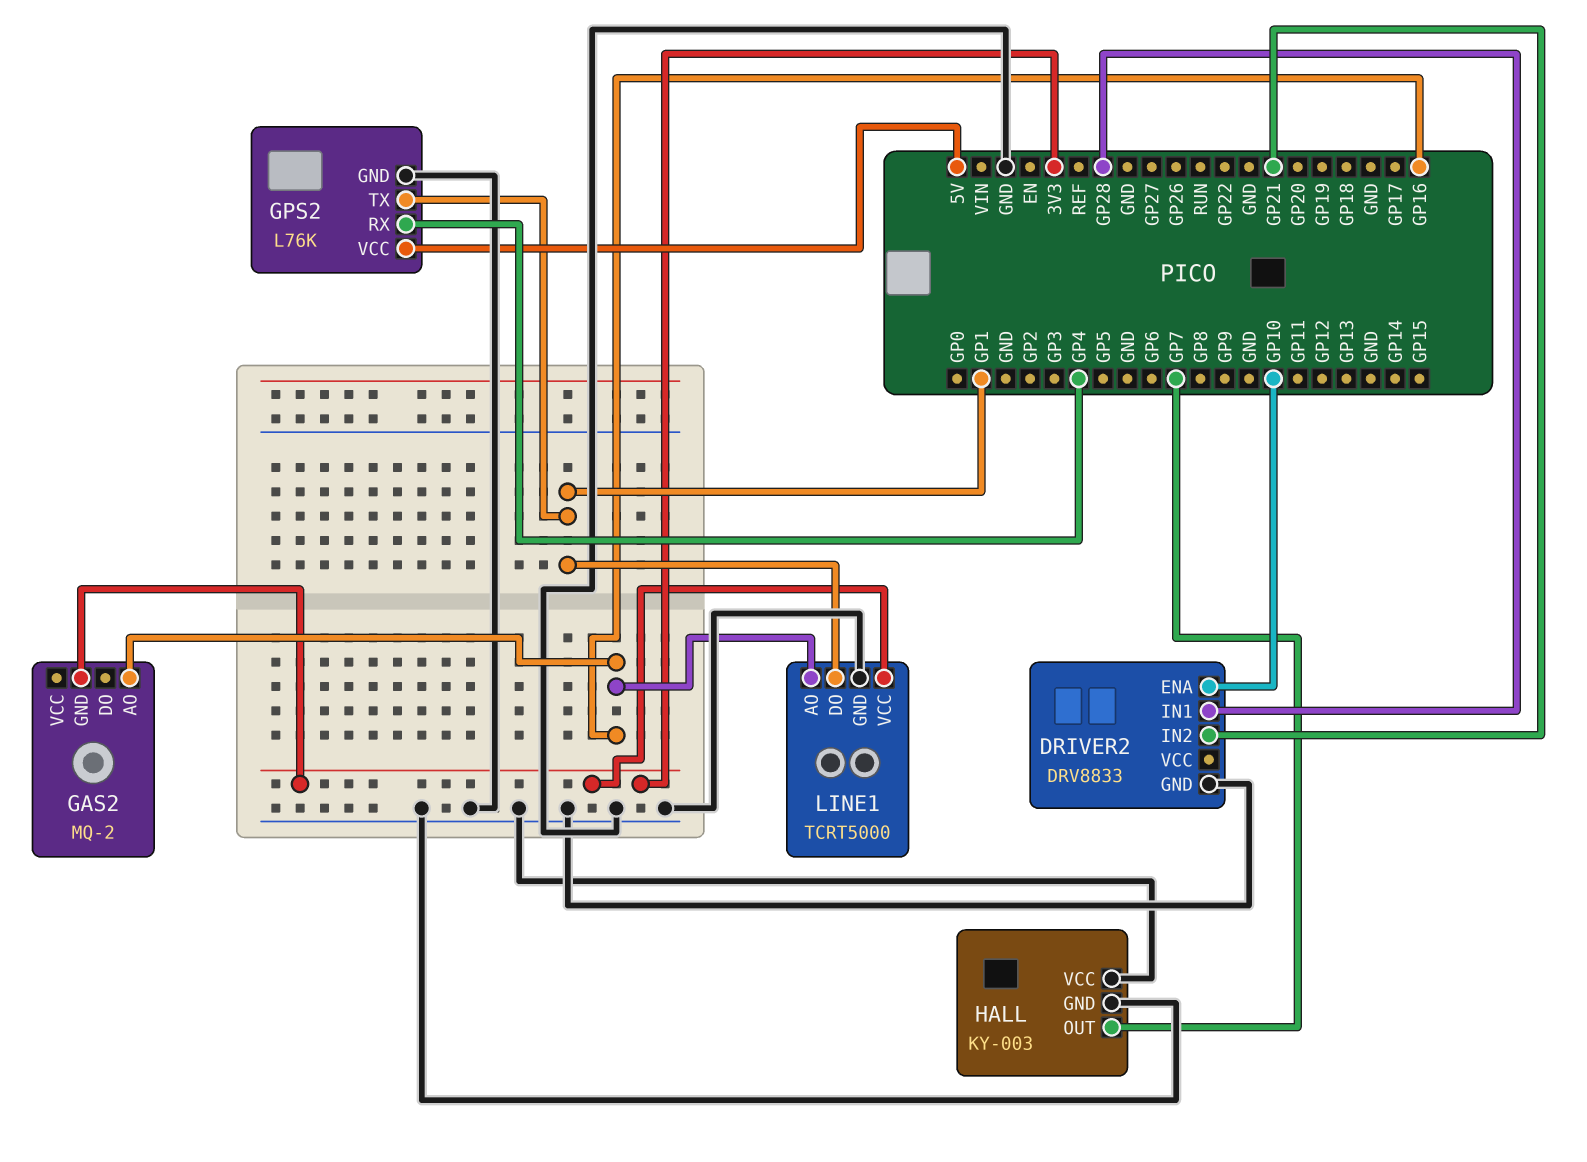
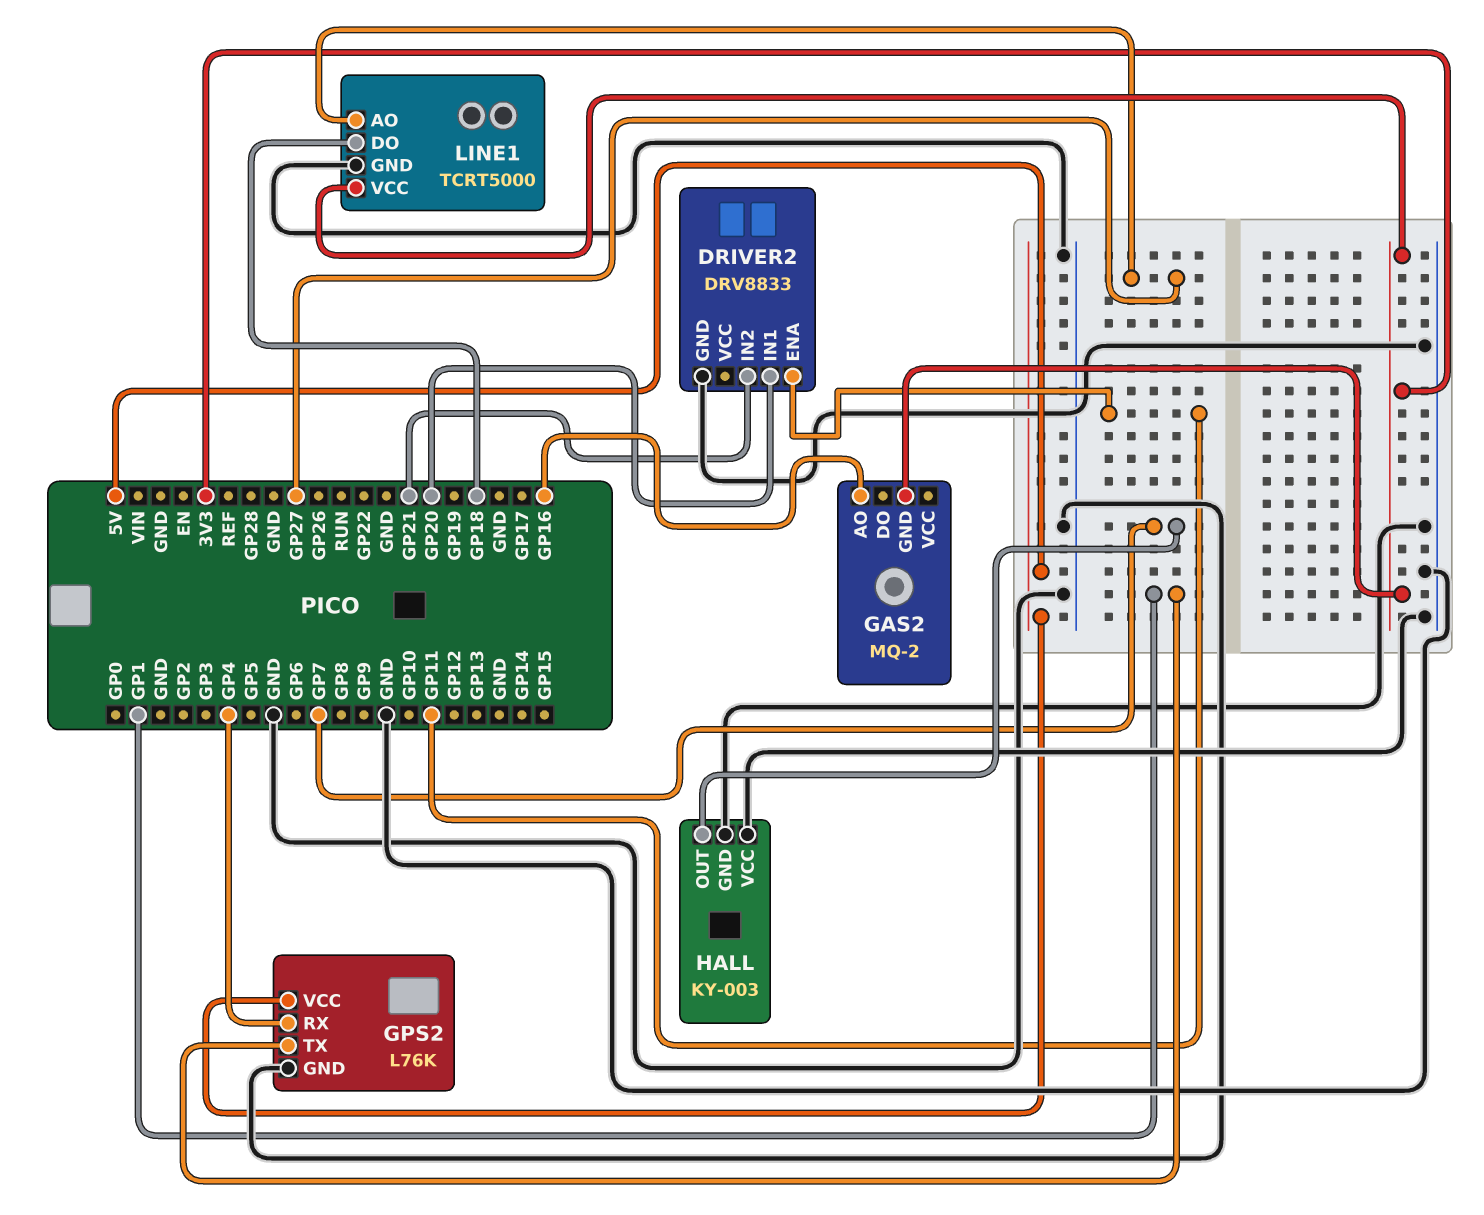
DRIVER2 pin ENA: GP10 -> GP11
DRIVER2 pin IN1: GP28 -> GP20
LINE1 pin AO: GP16 -> GP27
LINE1 pin DO: GP1 -> GP18

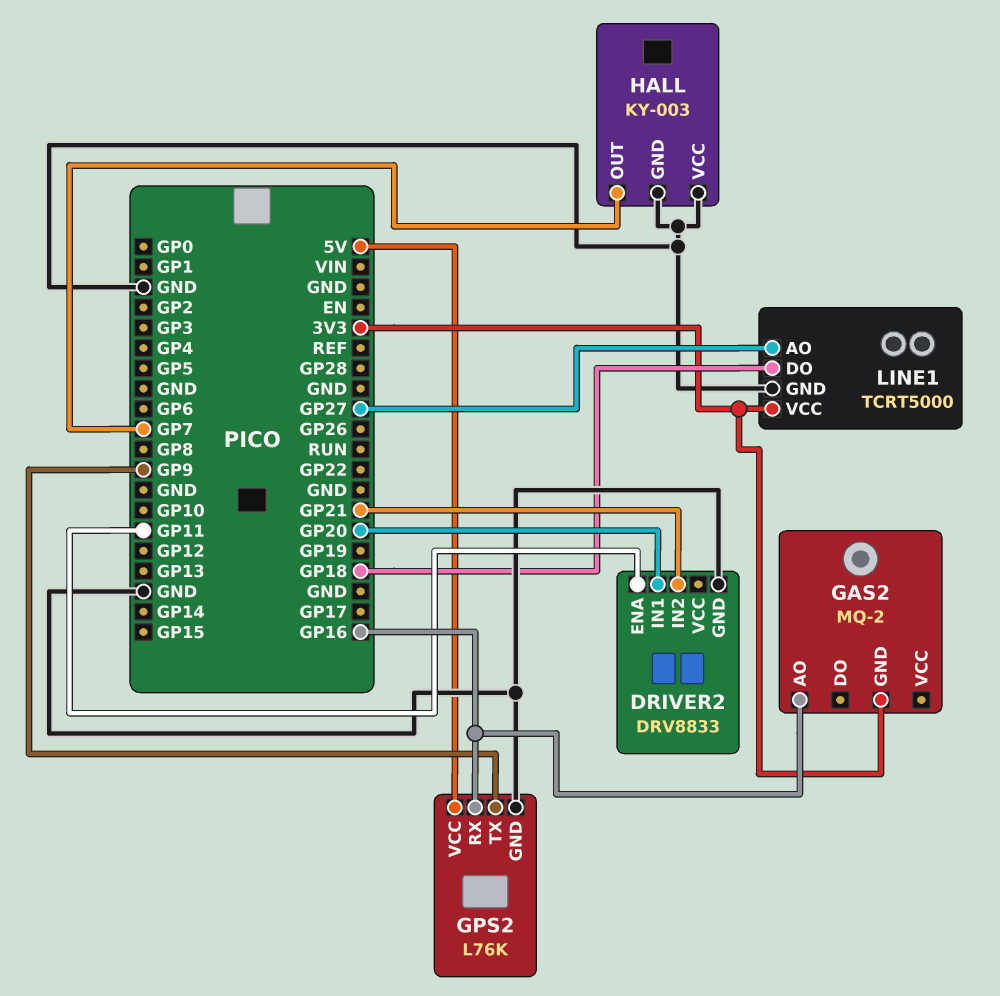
GPS2 pin RX: GP4 -> GP16
GPS2 pin TX: GP1 -> GP9

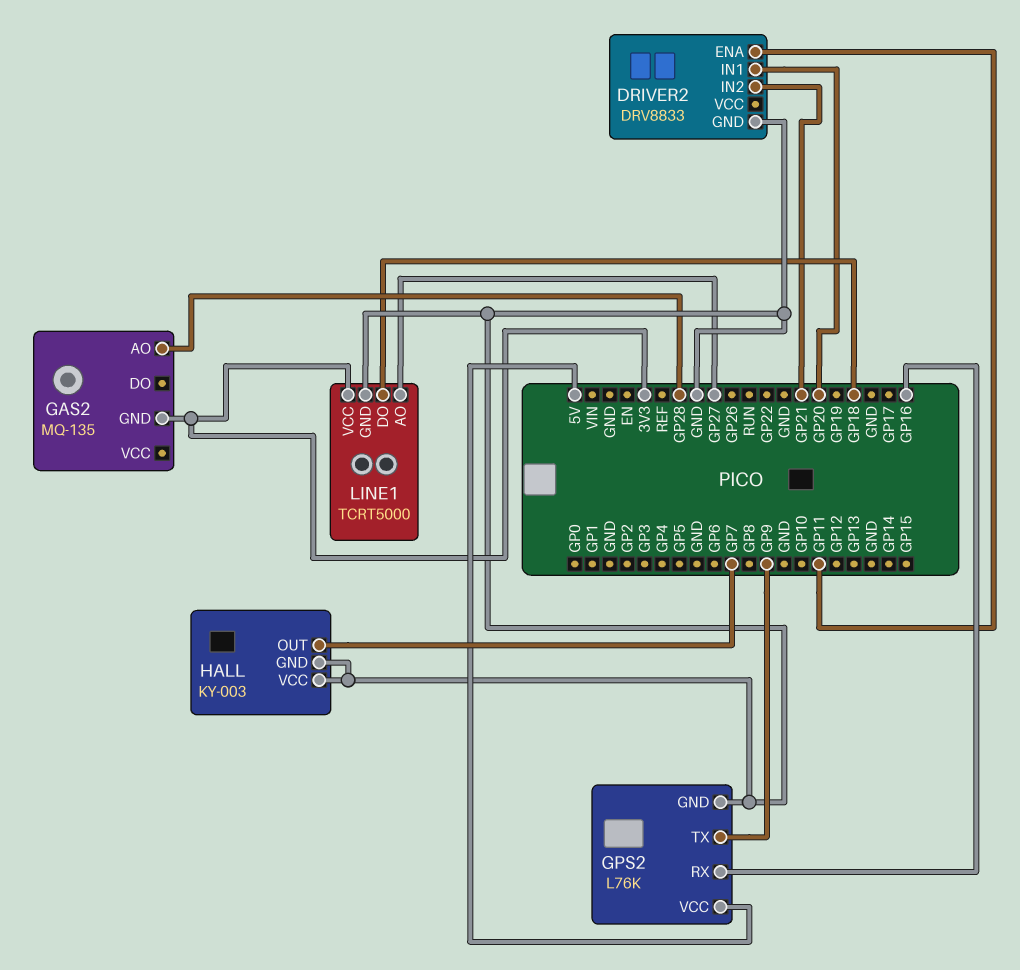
GAS2: MQ-2 -> MQ-135
GAS2 pin AO: GP16 -> GP28

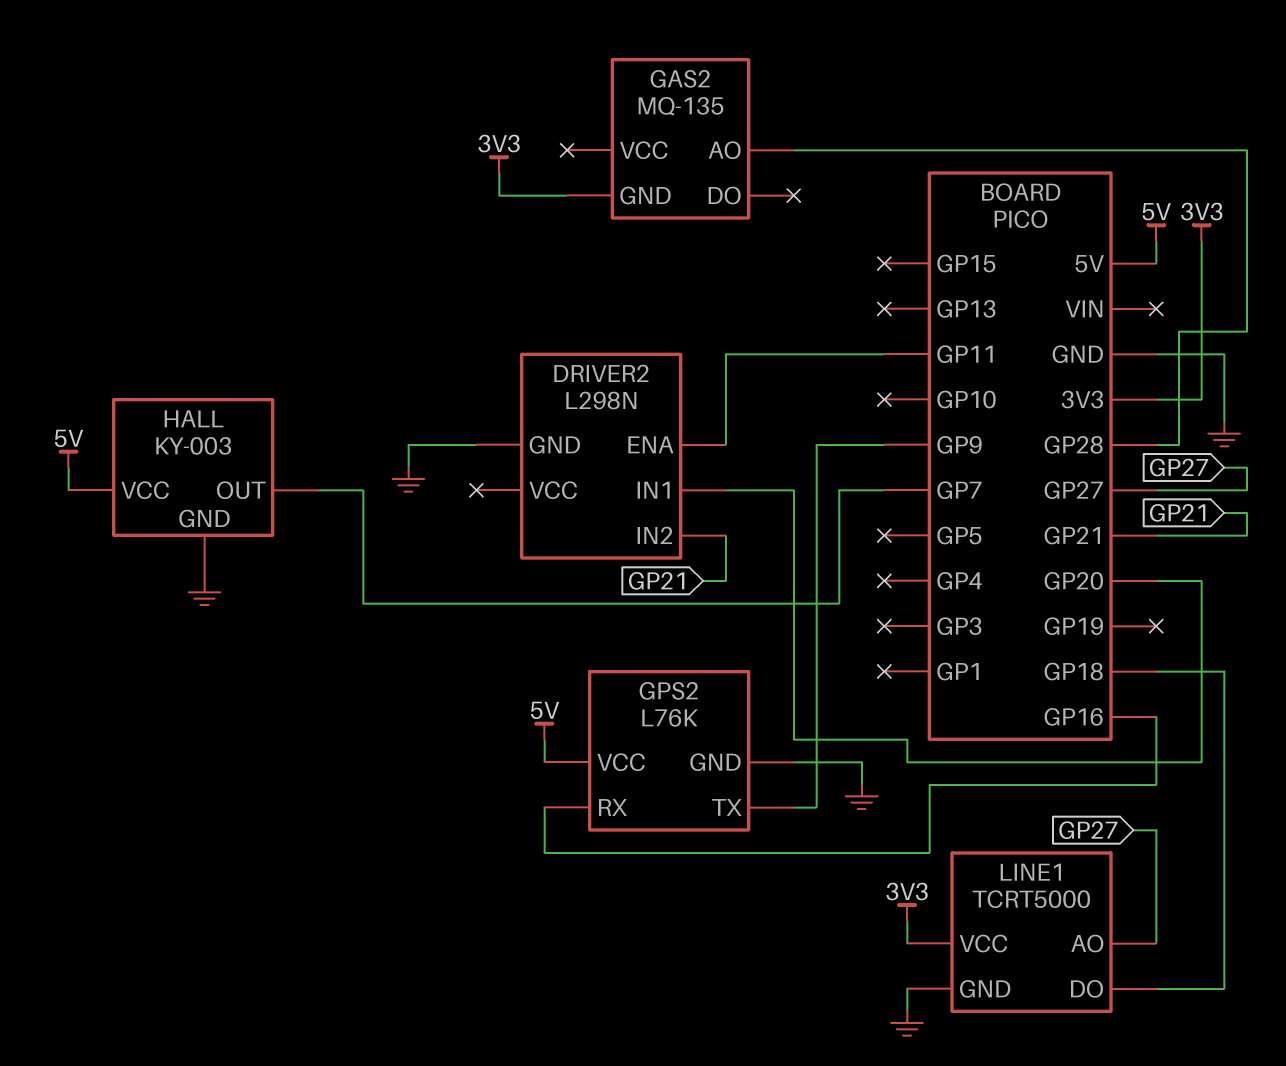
DRIVER2: DRV8833 -> L298N
HALL pin VCC: GND -> 5V

